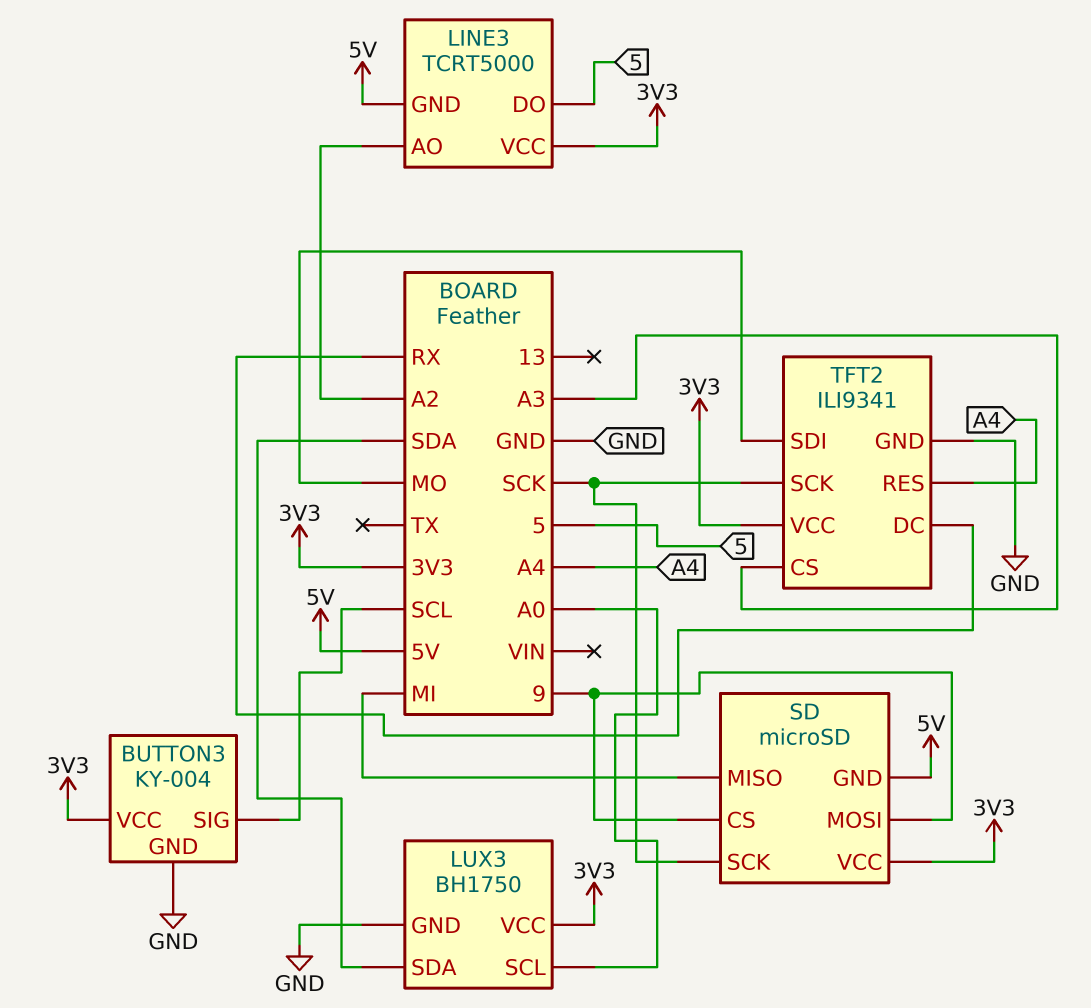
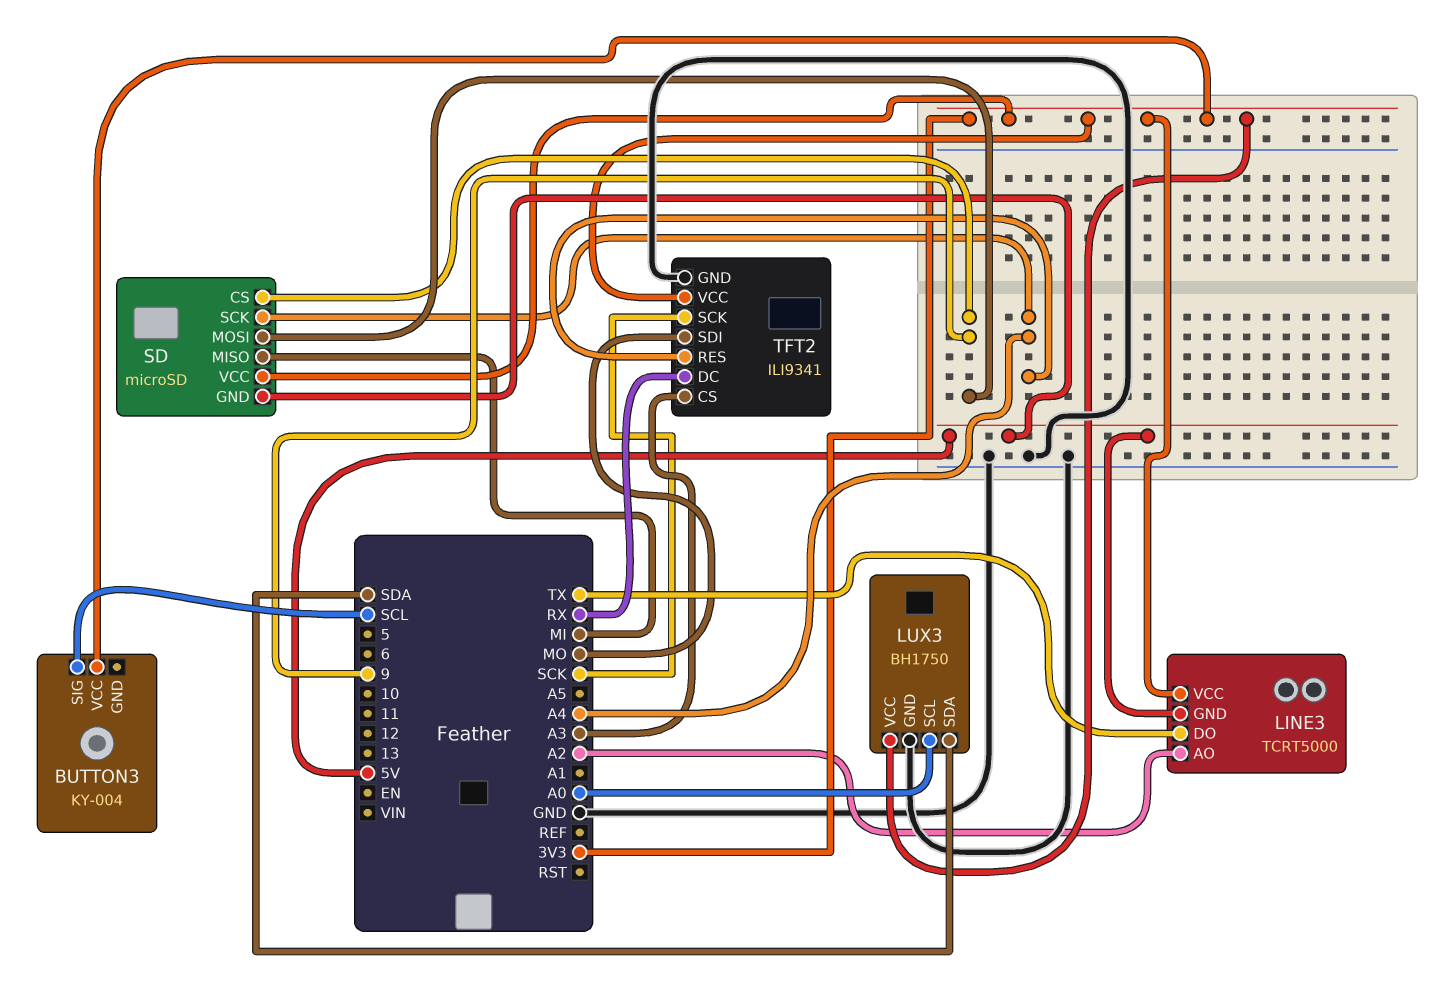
BUTTON3 pin GND: GND -> none
LINE3 pin DO: 5 -> TX
SD pin SCK: SCK -> A4

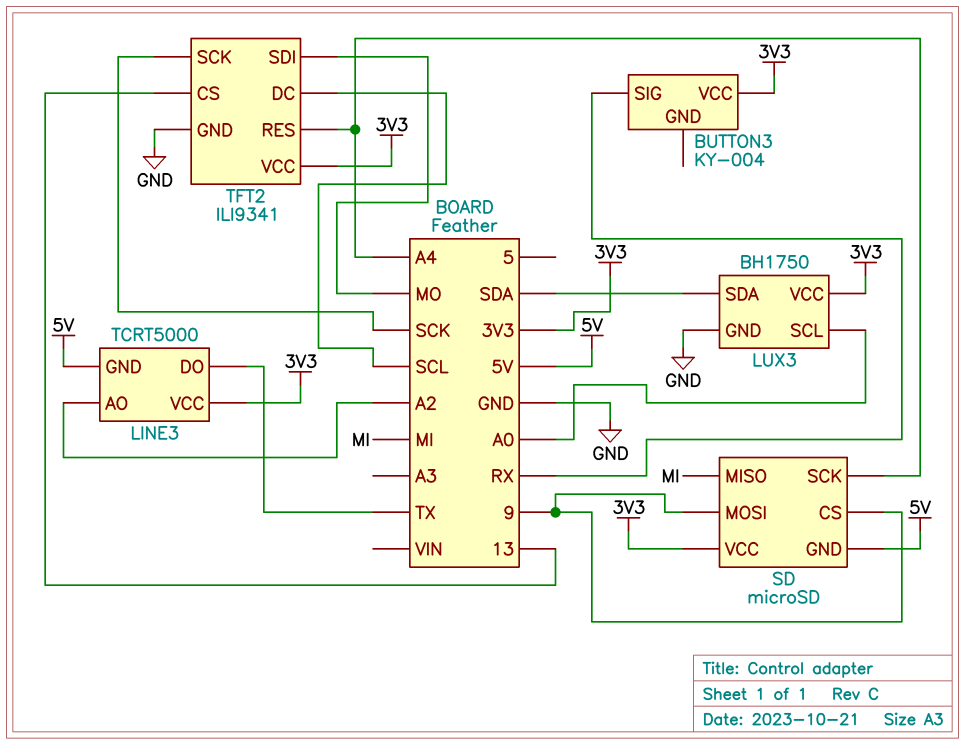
BUTTON3 pin SIG: SCL -> RX
TFT2 pin CS: A3 -> 13
TFT2 pin DC: RX -> SCL

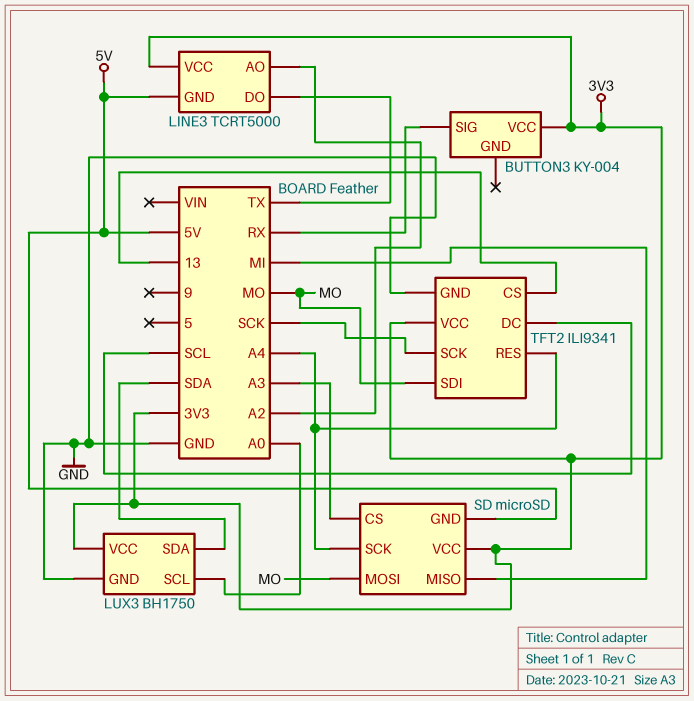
SD pin CS: 9 -> A3
SD pin MOSI: 9 -> MO

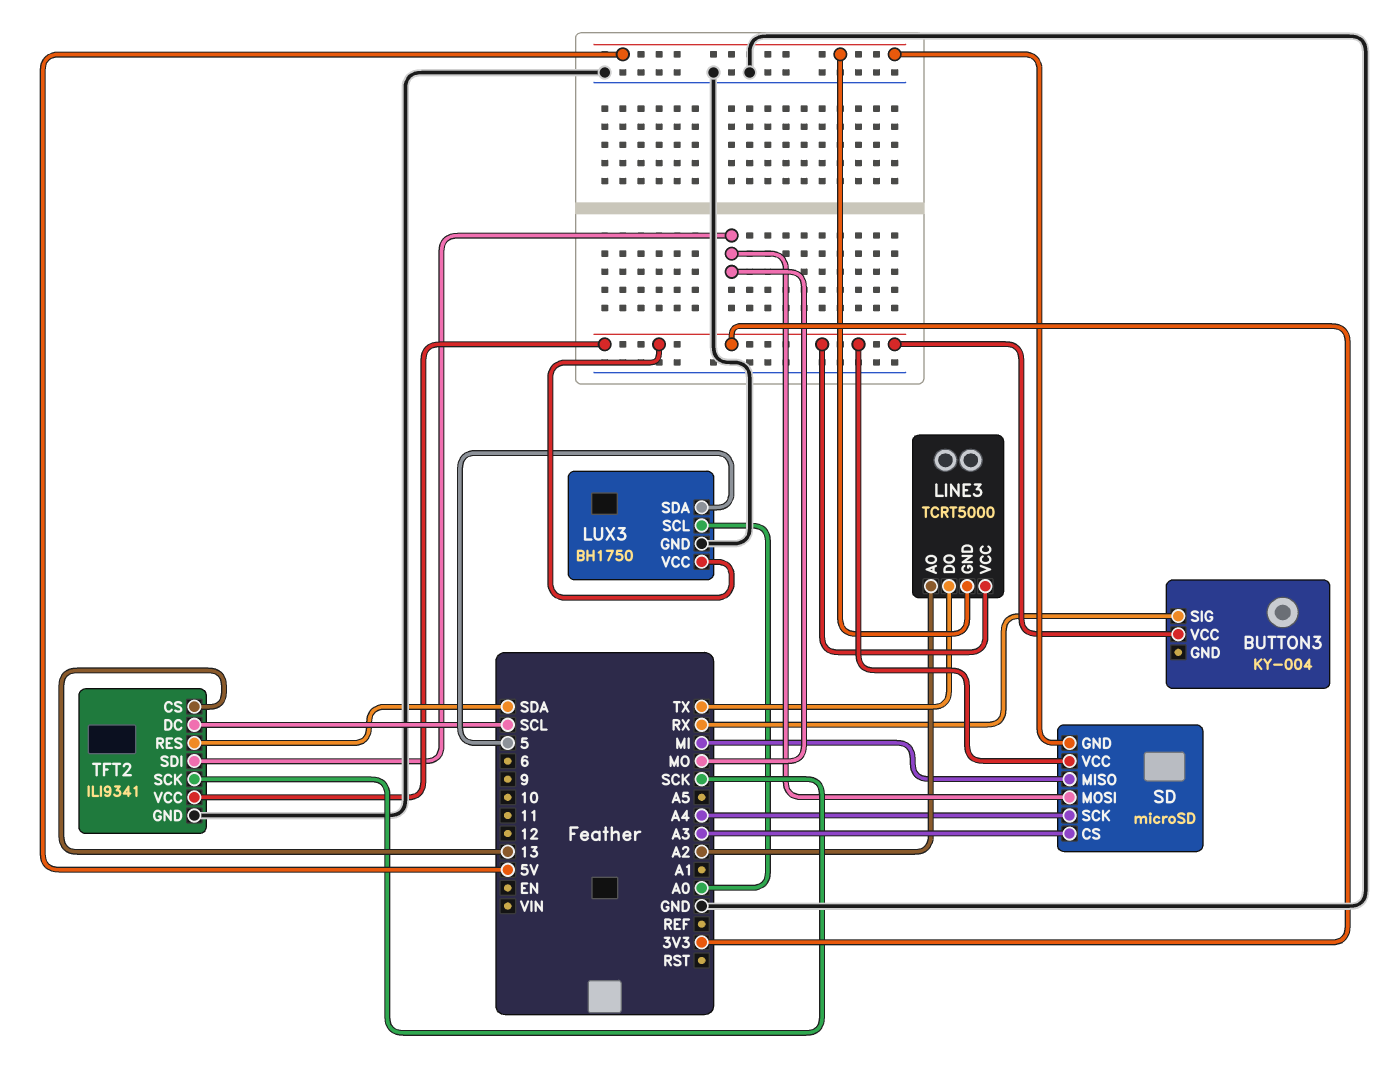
LUX3 pin SDA: SDA -> 5
TFT2 pin RES: A4 -> SDA

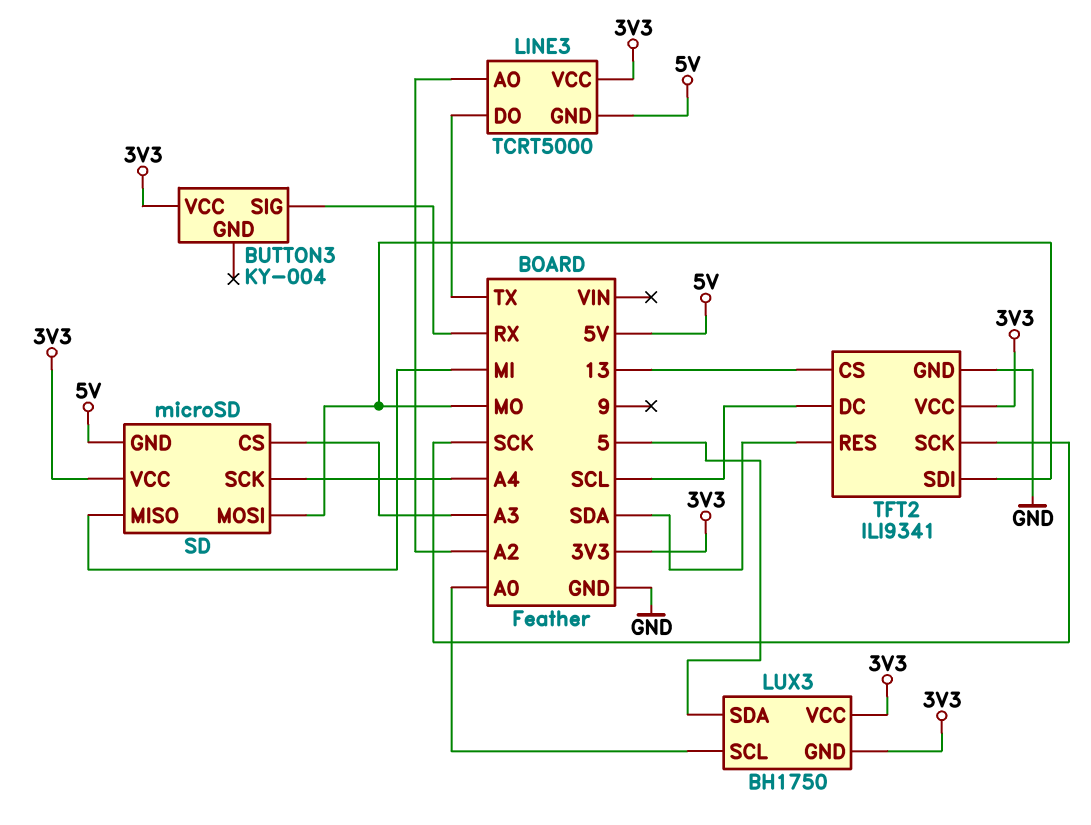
LUX3 pin GND: GND -> 3V3

